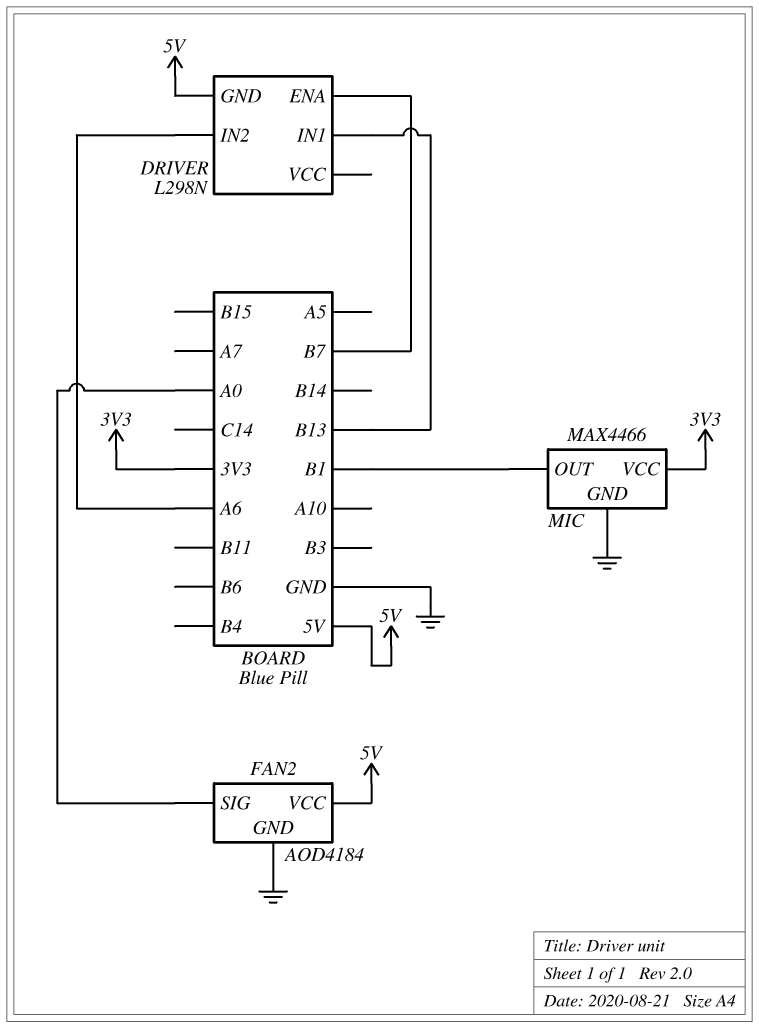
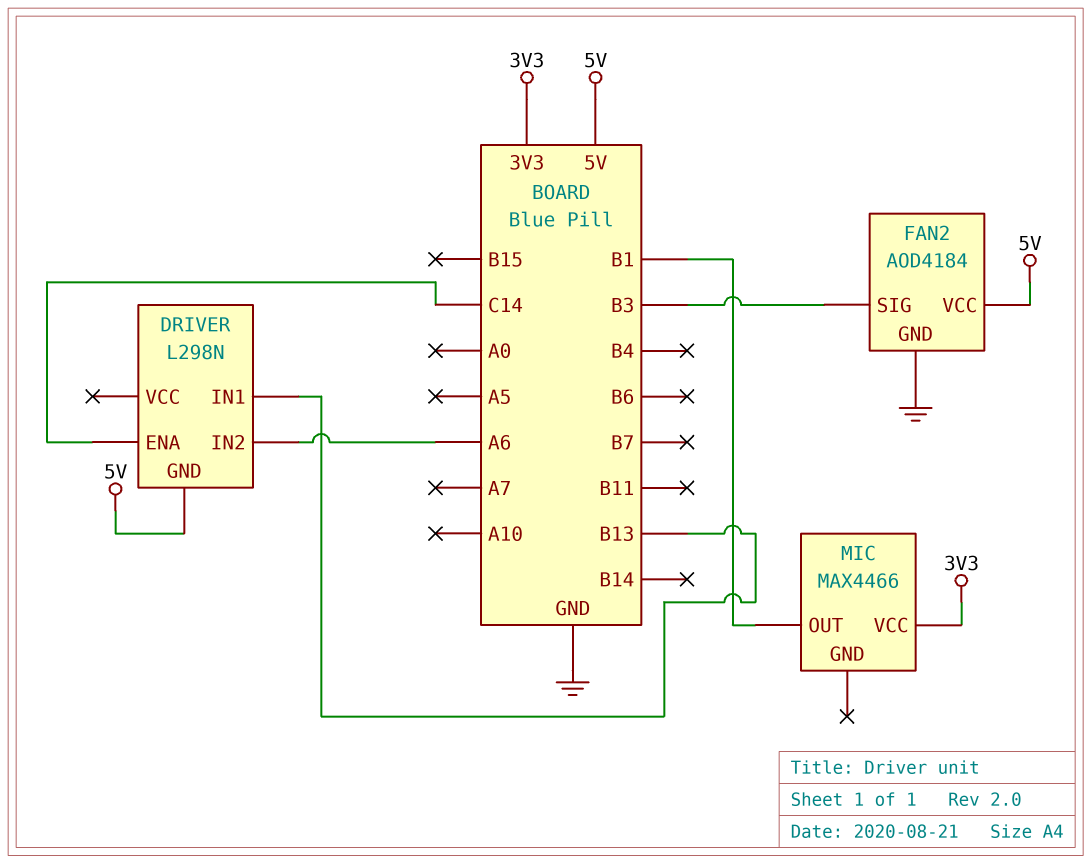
DRIVER pin ENA: B7 -> C14
FAN2 pin SIG: A0 -> B3
MIC pin GND: GND -> none

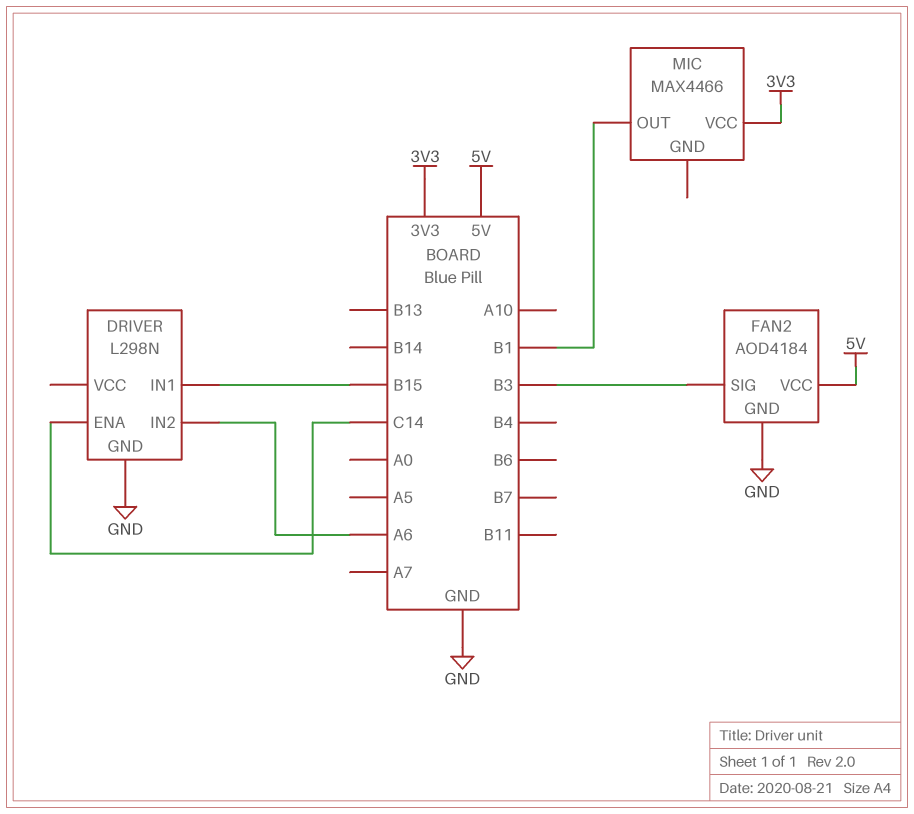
DRIVER pin GND: 5V -> GND
DRIVER pin IN1: B13 -> B15

